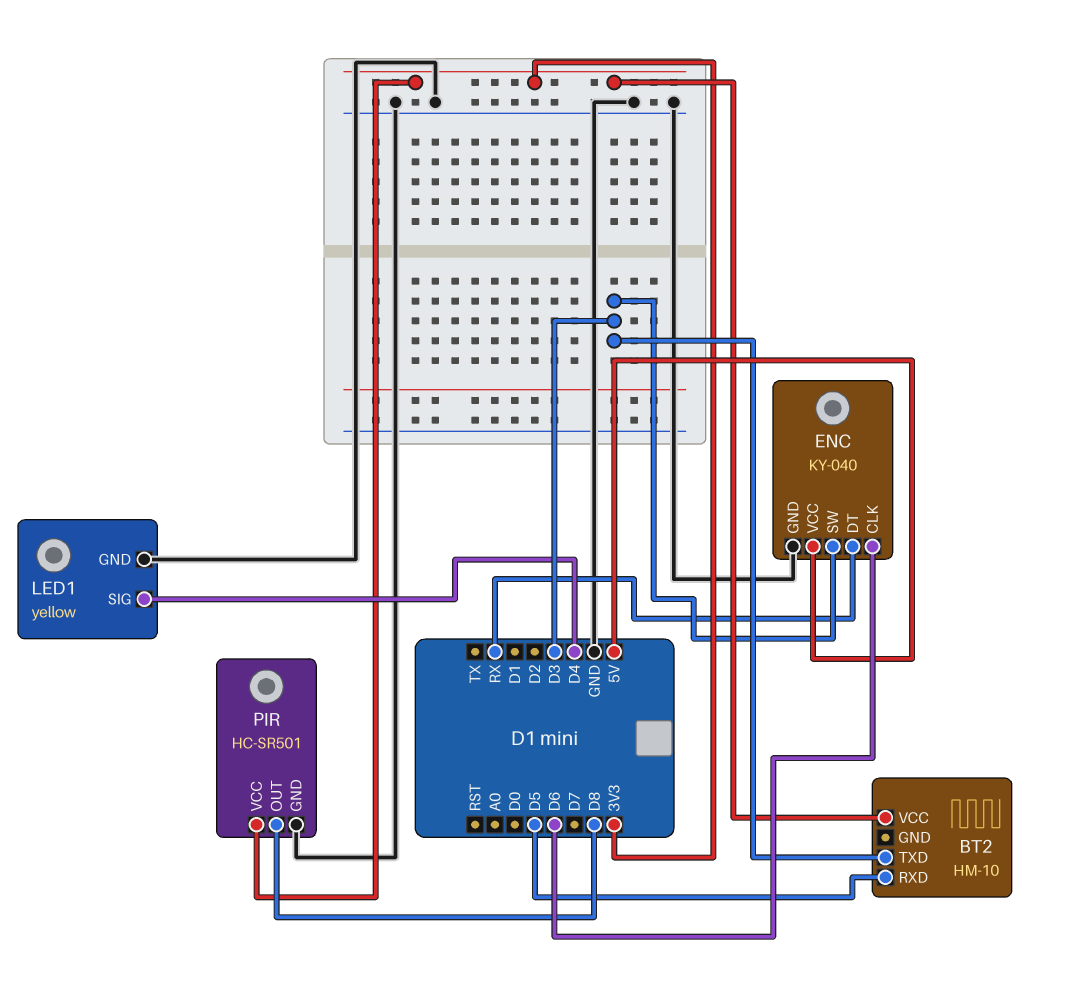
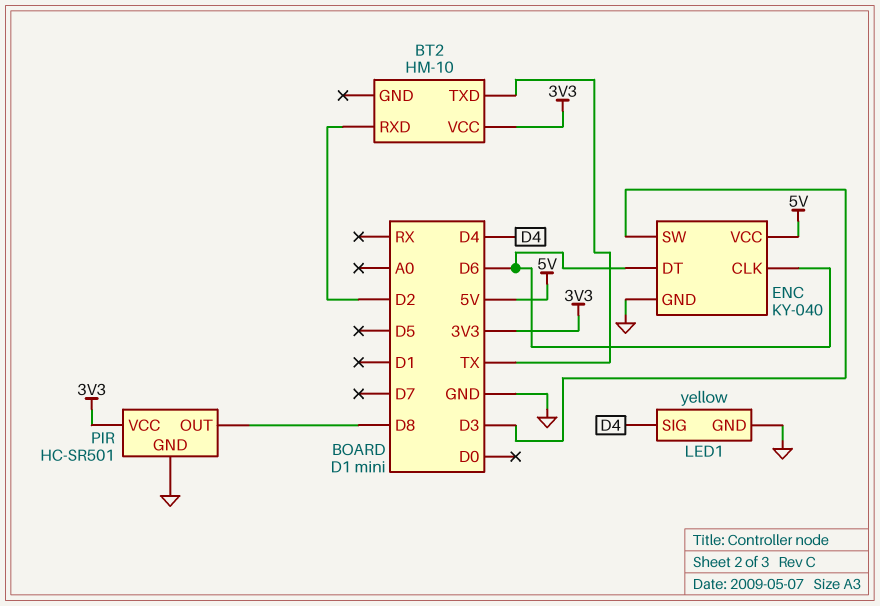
BT2 pin RXD: D5 -> D2
BT2 pin TXD: D3 -> TX
ENC pin DT: RX -> D6

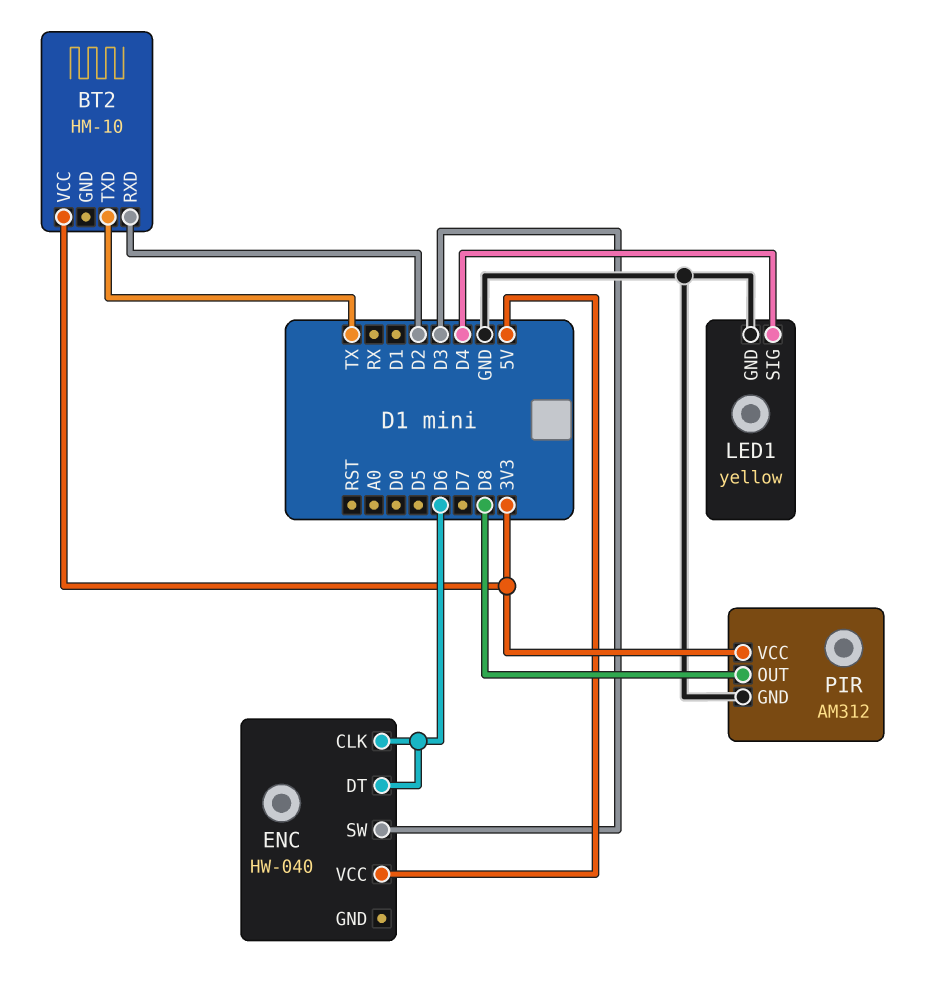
ENC: KY-040 -> HW-040
ENC pin GND: GND -> none
PIR: HC-SR501 -> AM312

